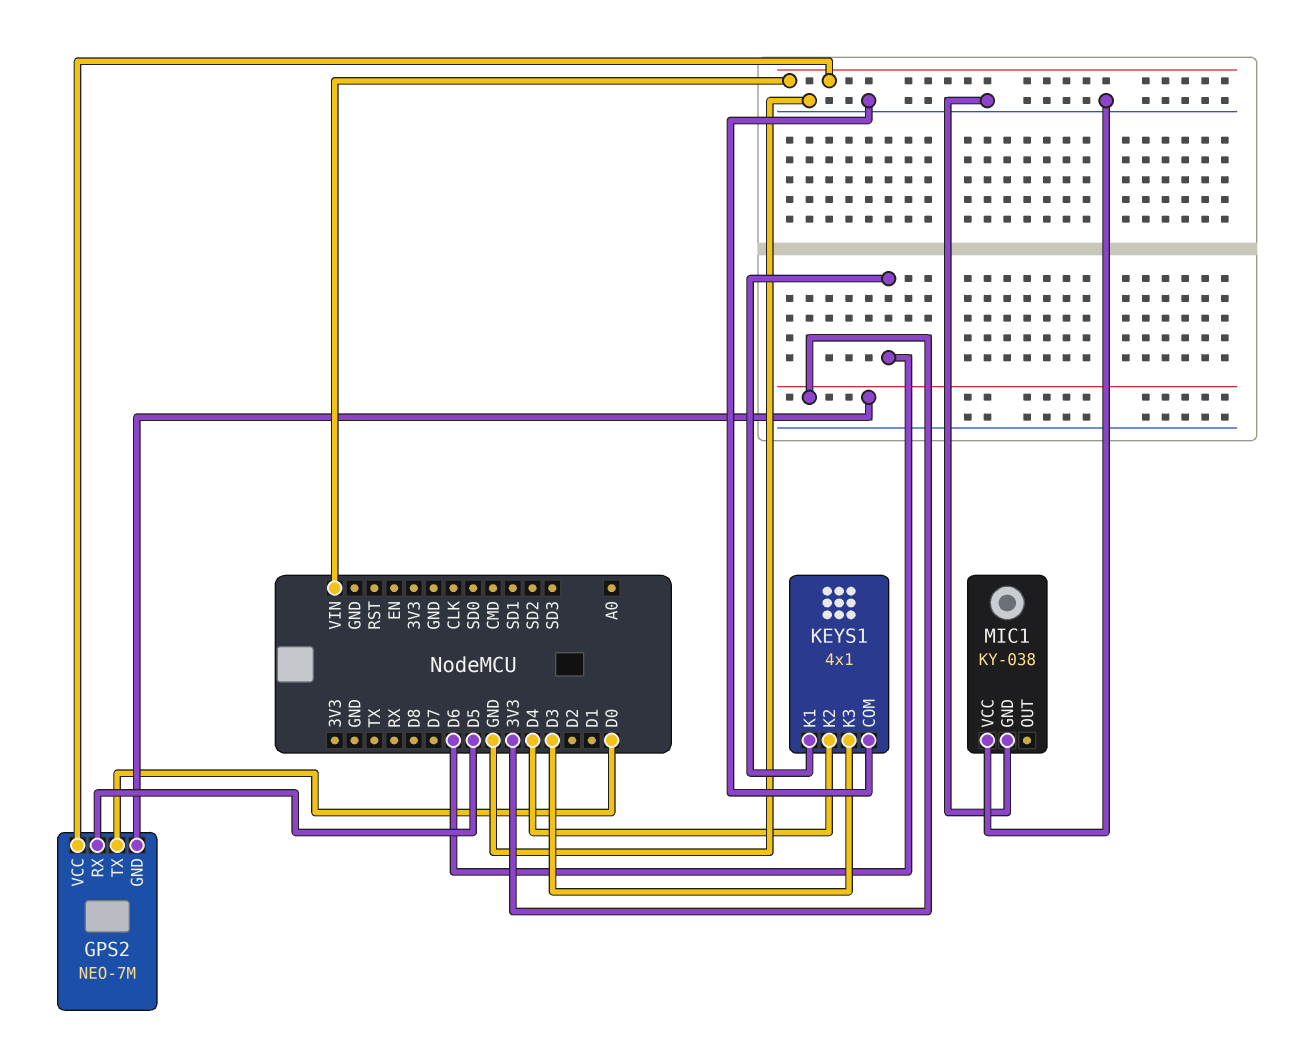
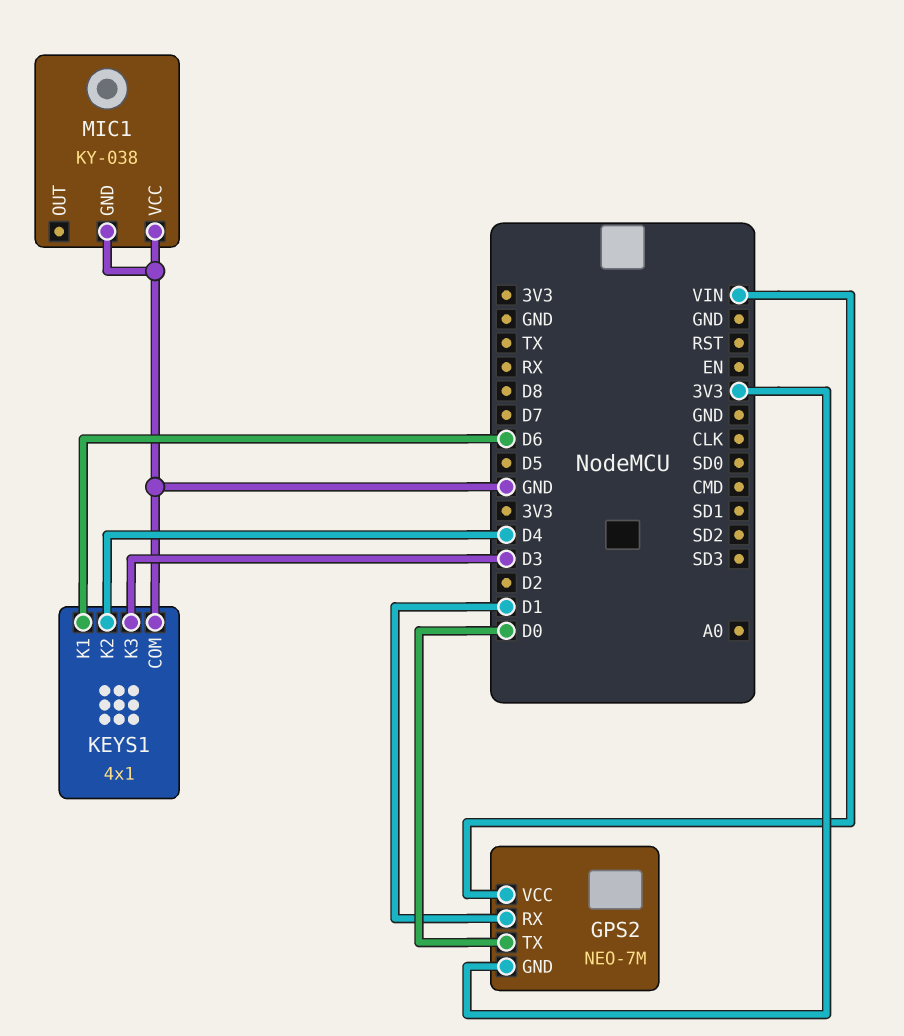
GPS2 pin RX: D5 -> D1

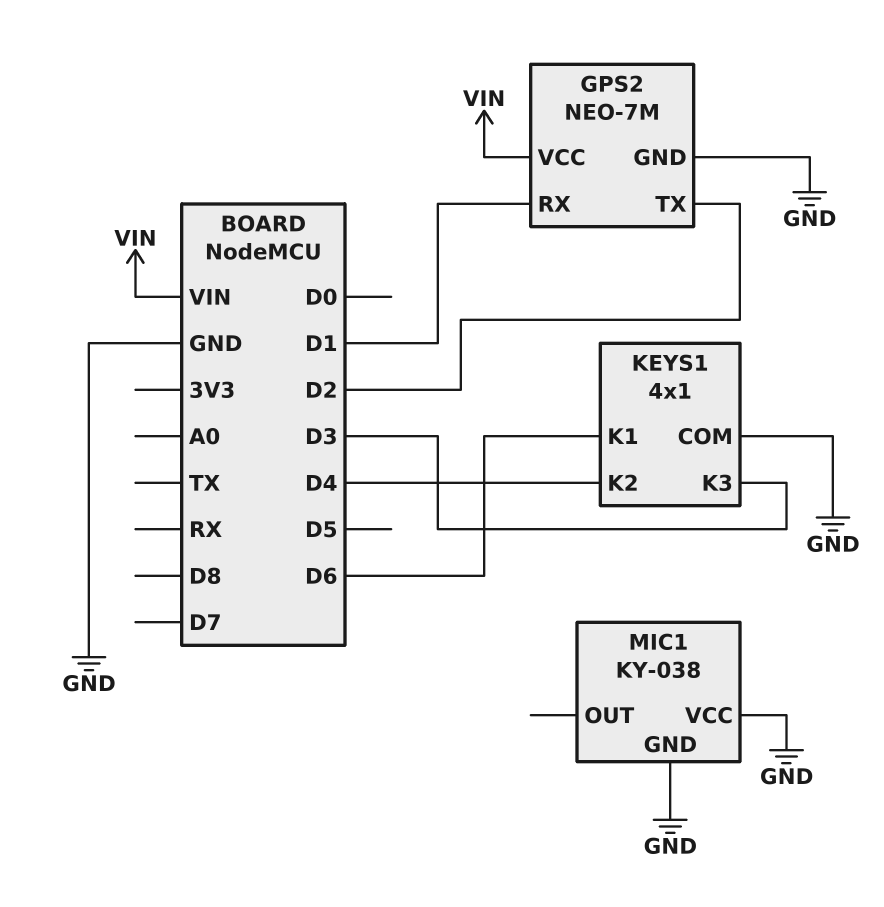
GPS2 pin GND: 3V3 -> GND
GPS2 pin TX: D0 -> D2

